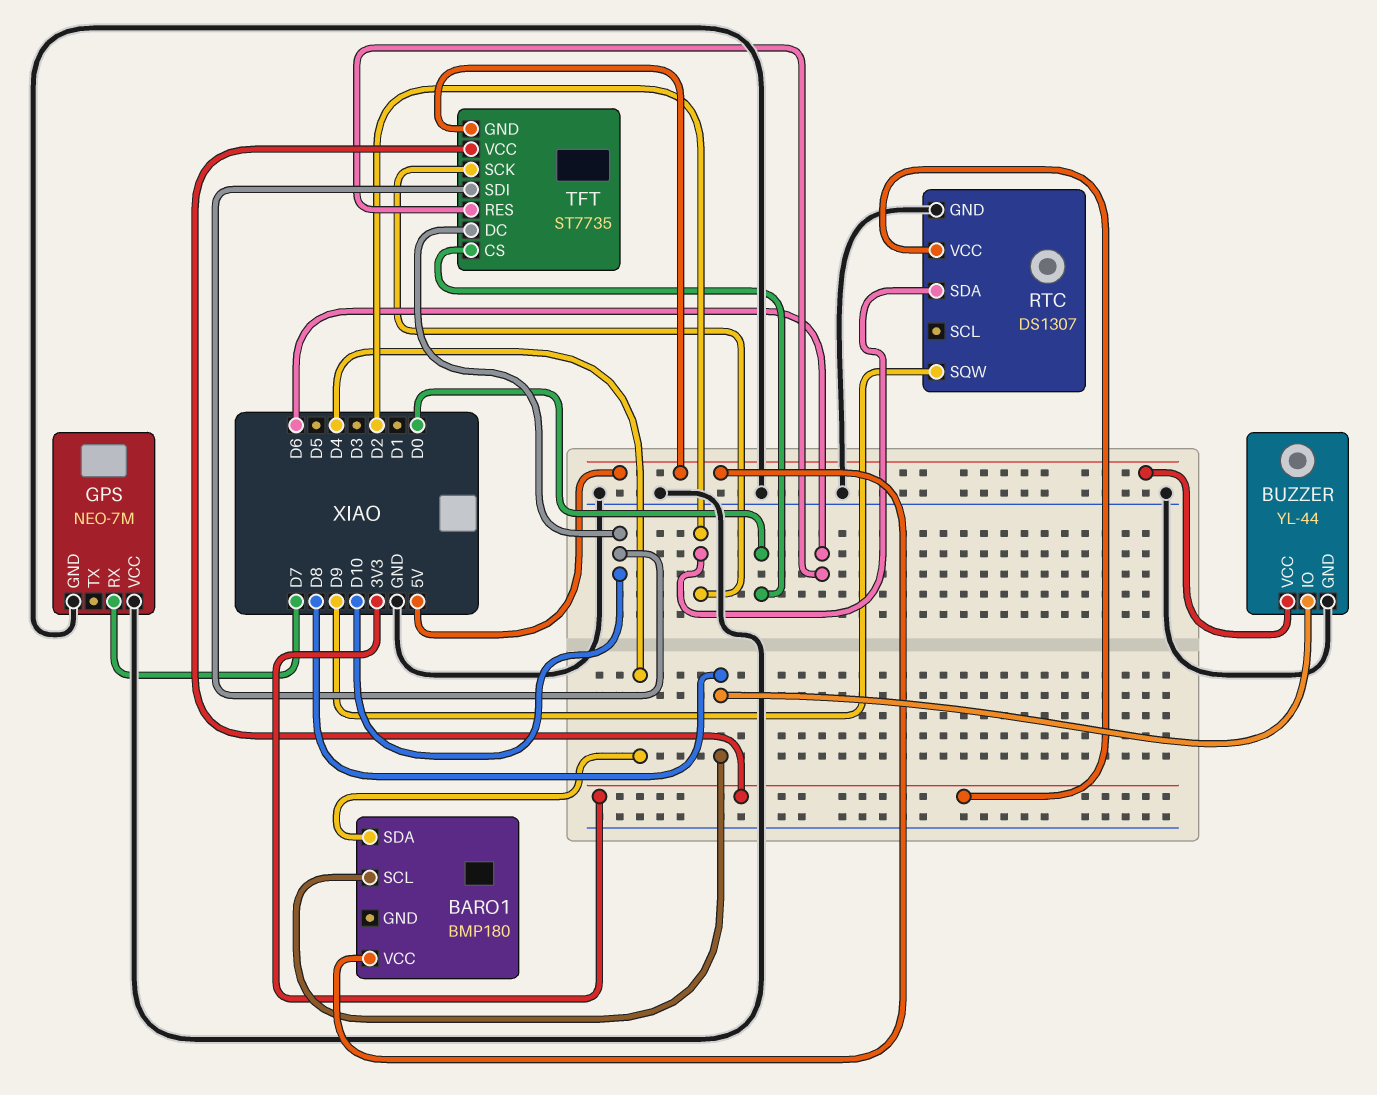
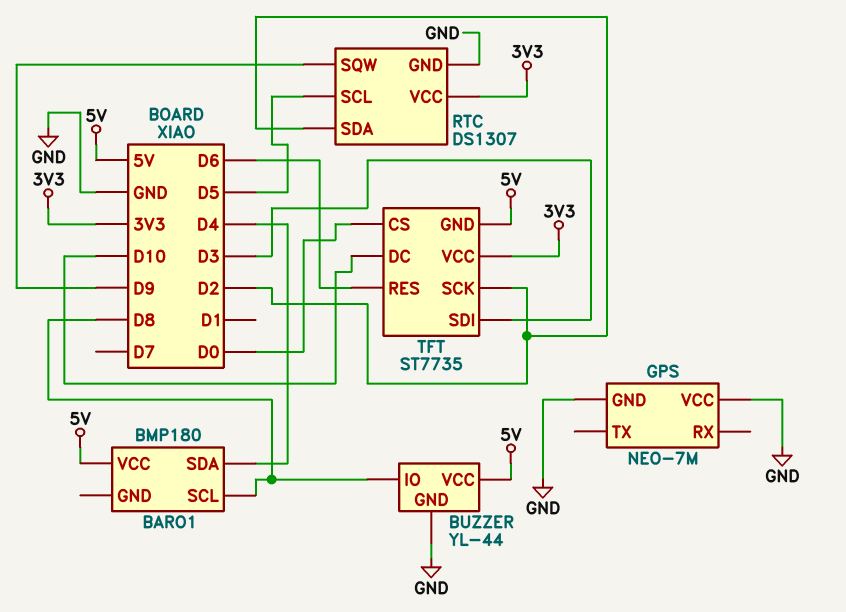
GPS pin RX: D7 -> none
RTC pin SCL: none -> D5
TFT pin SDI: D10 -> D3

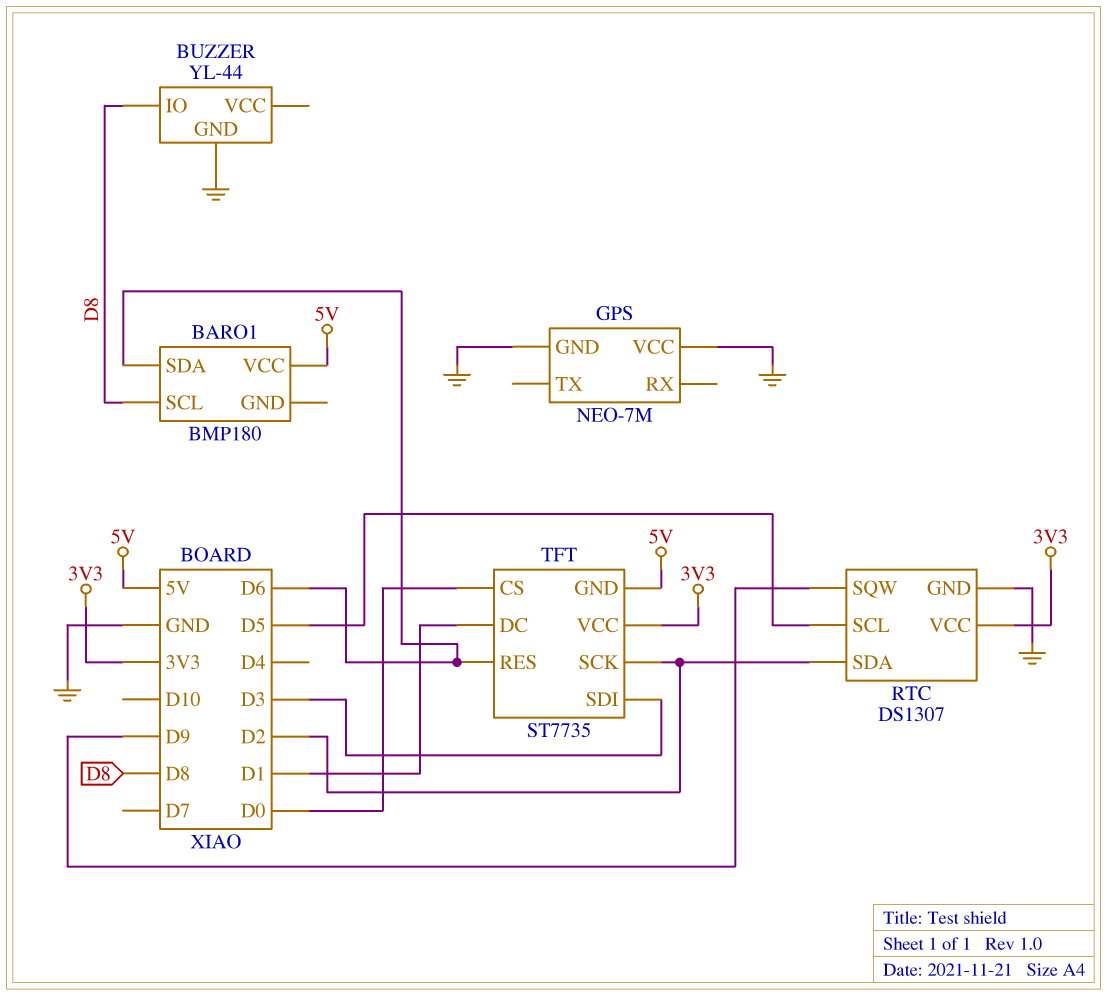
BARO1 pin SDA: D4 -> D6
BUZZER pin VCC: 5V -> none
TFT pin DC: D10 -> D1

